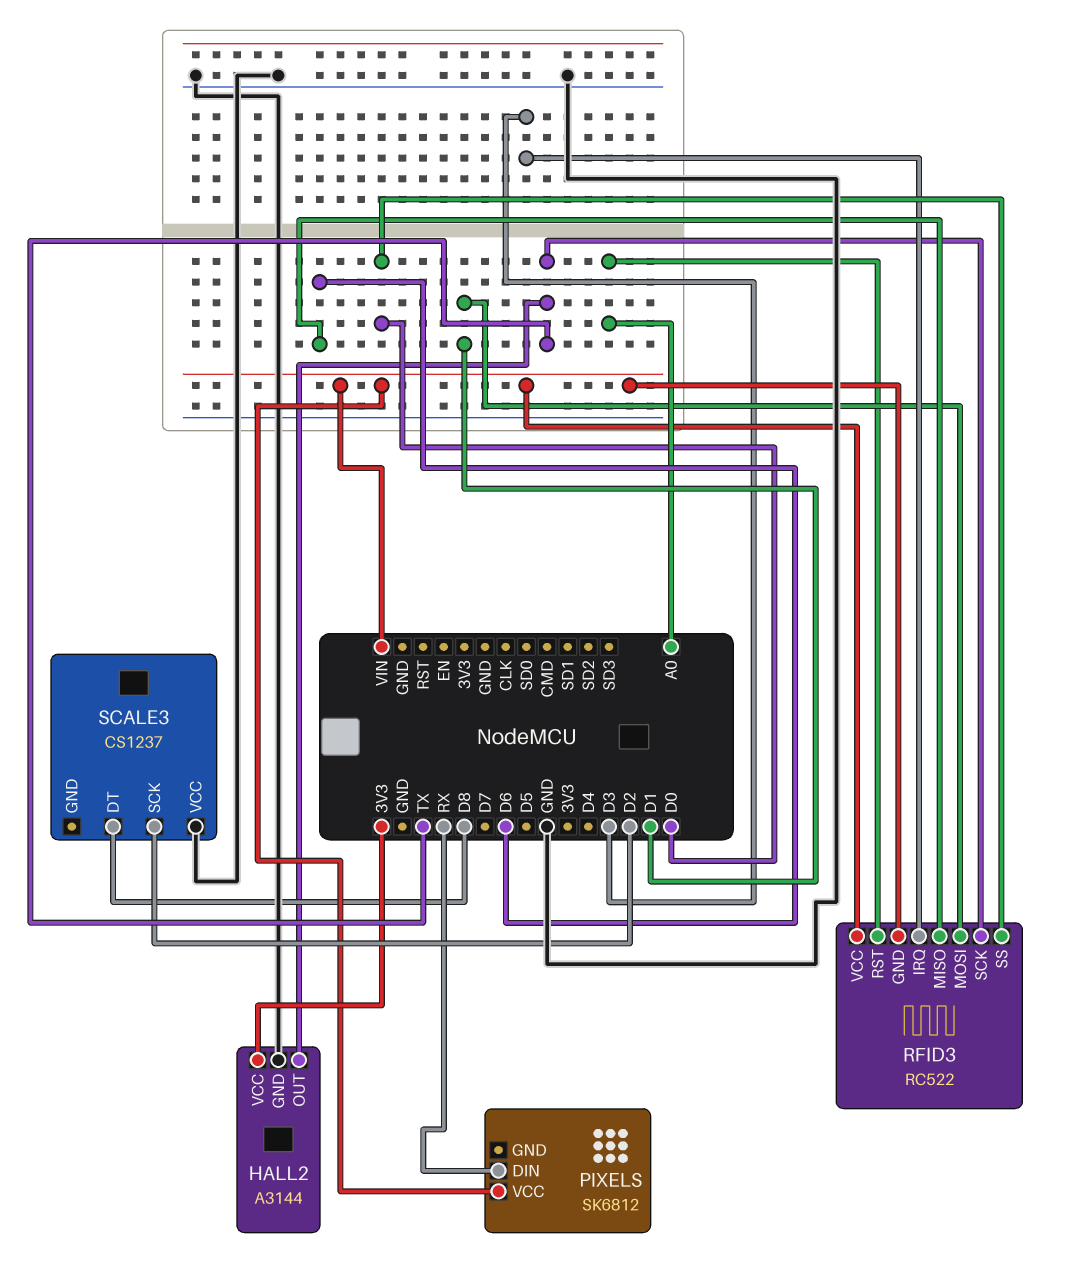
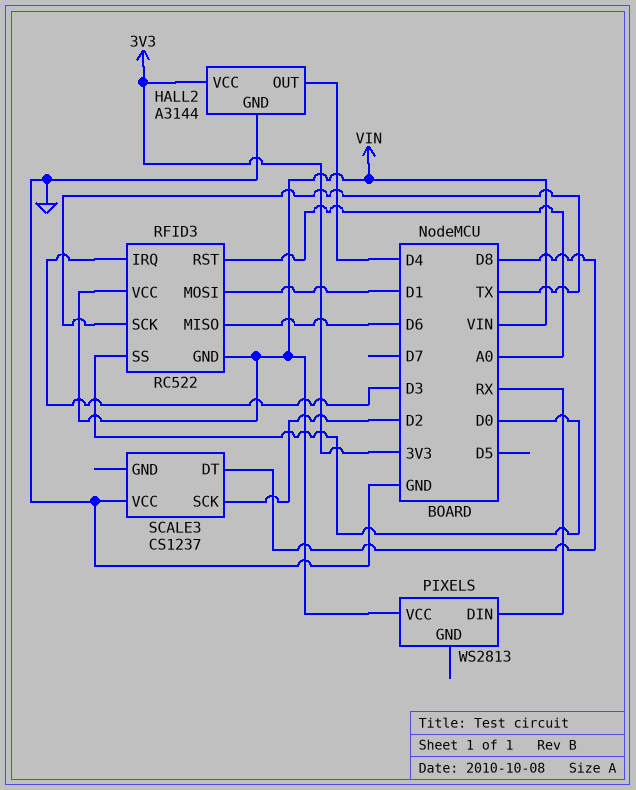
HALL2 pin OUT: TX -> D4
PIXELS: SK6812 -> WS2813

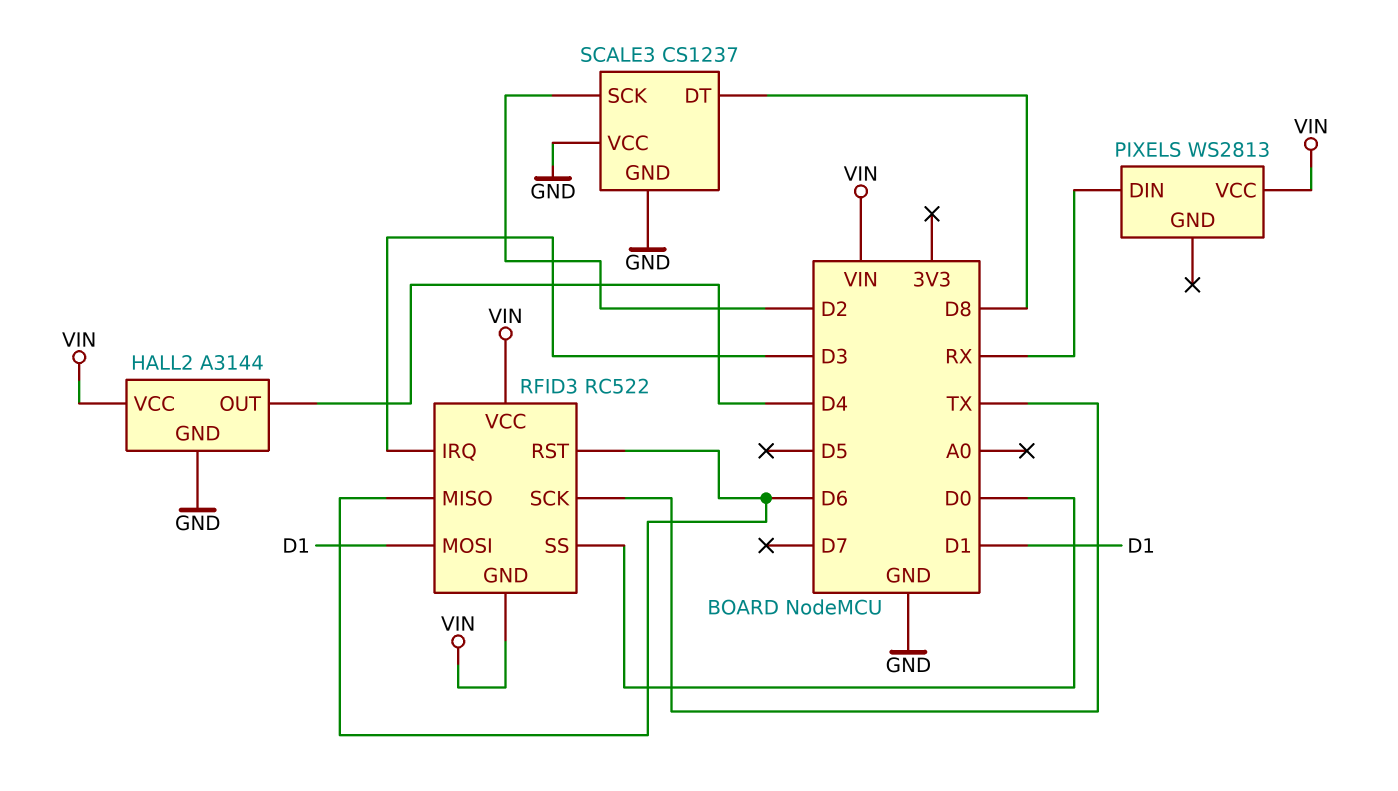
HALL2 pin VCC: 3V3 -> VIN
RFID3 pin RST: A0 -> D6
SCALE3 pin GND: none -> GND

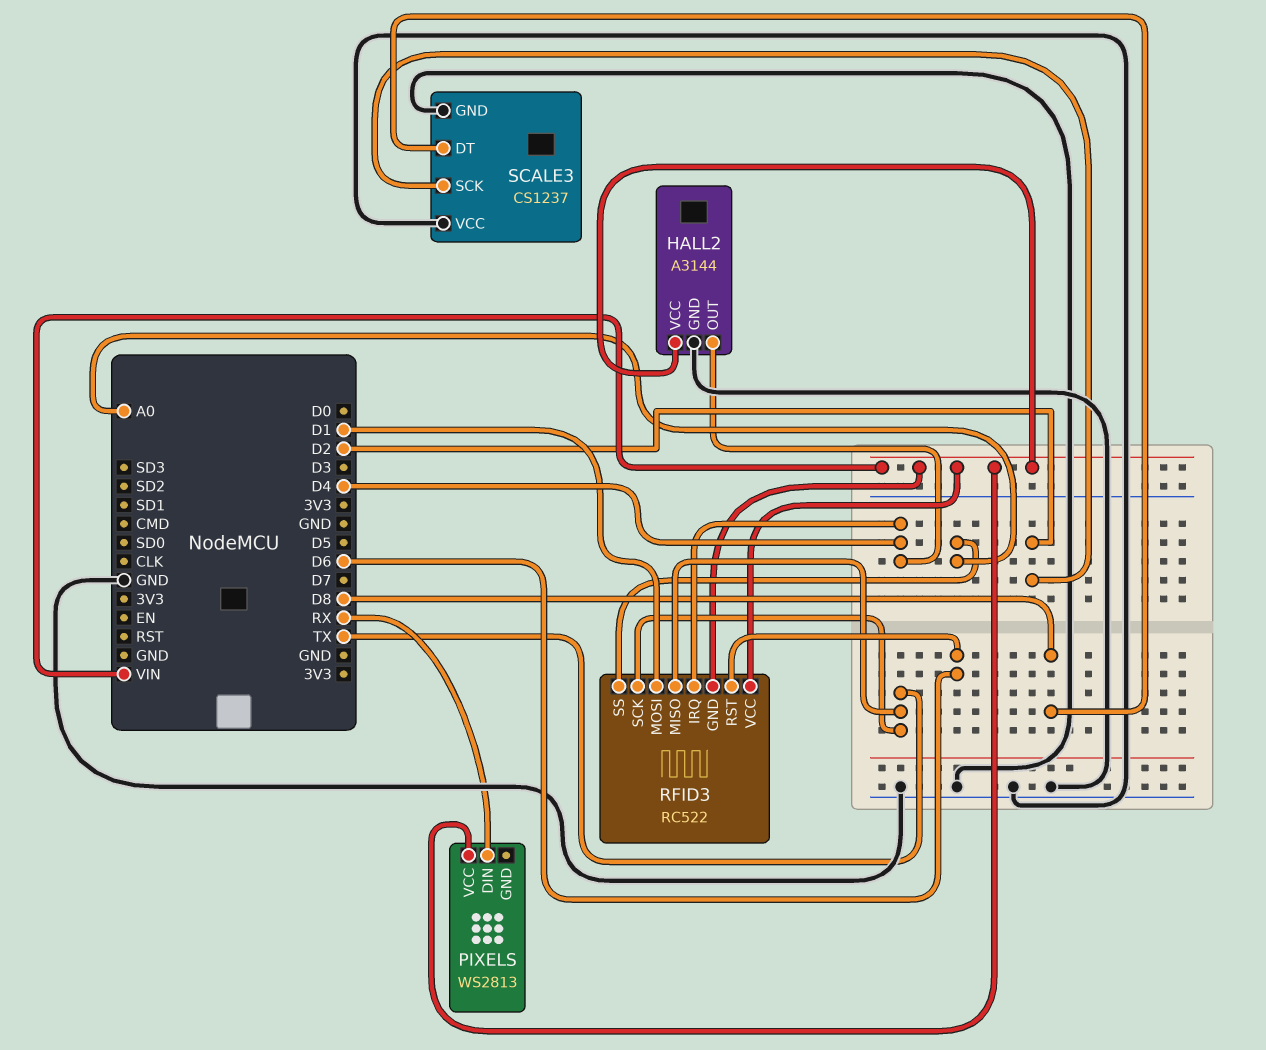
RFID3 pin IRQ: D3 -> D4
RFID3 pin MISO: D6 -> TX
RFID3 pin SS: D0 -> A0

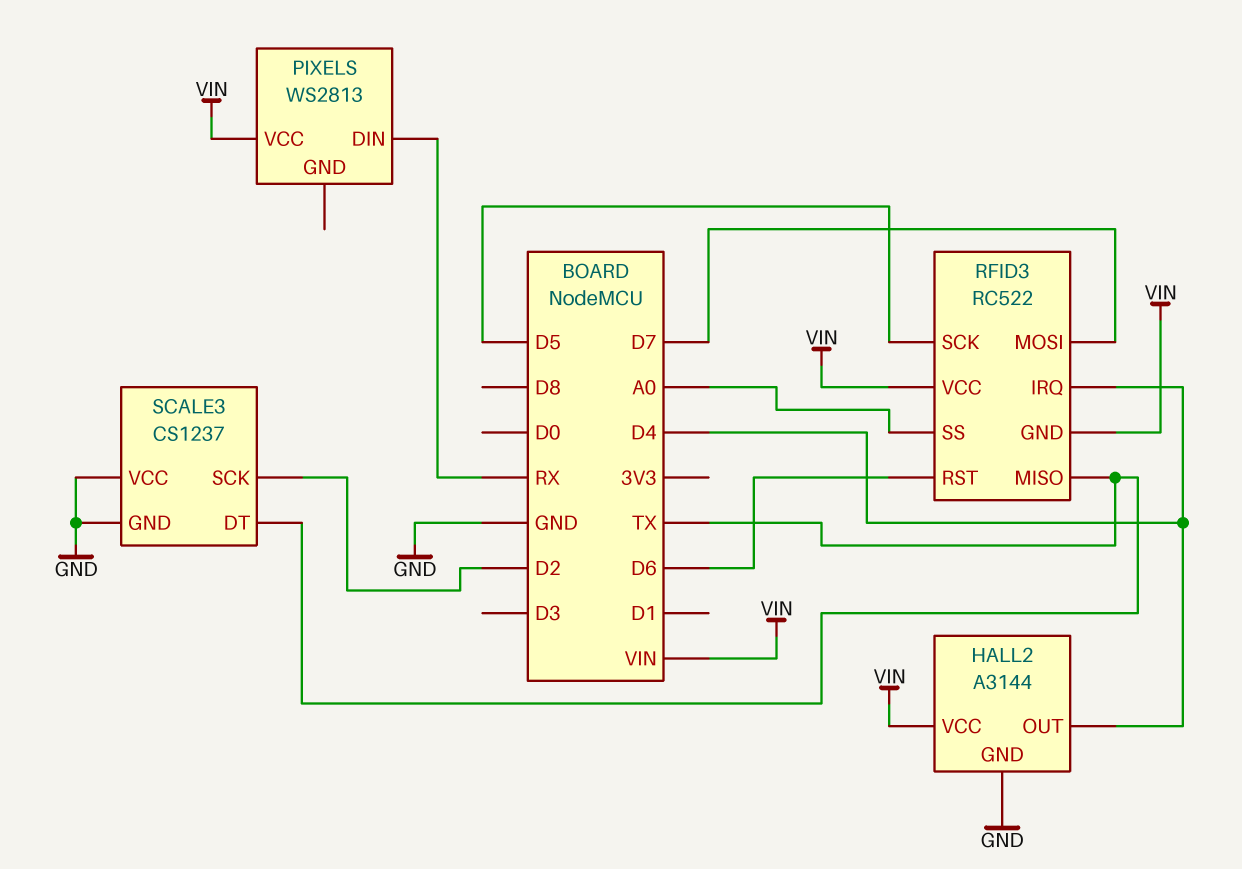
RFID3 pin MOSI: D1 -> D7
RFID3 pin SCK: TX -> D5
SCALE3 pin DT: D8 -> TX

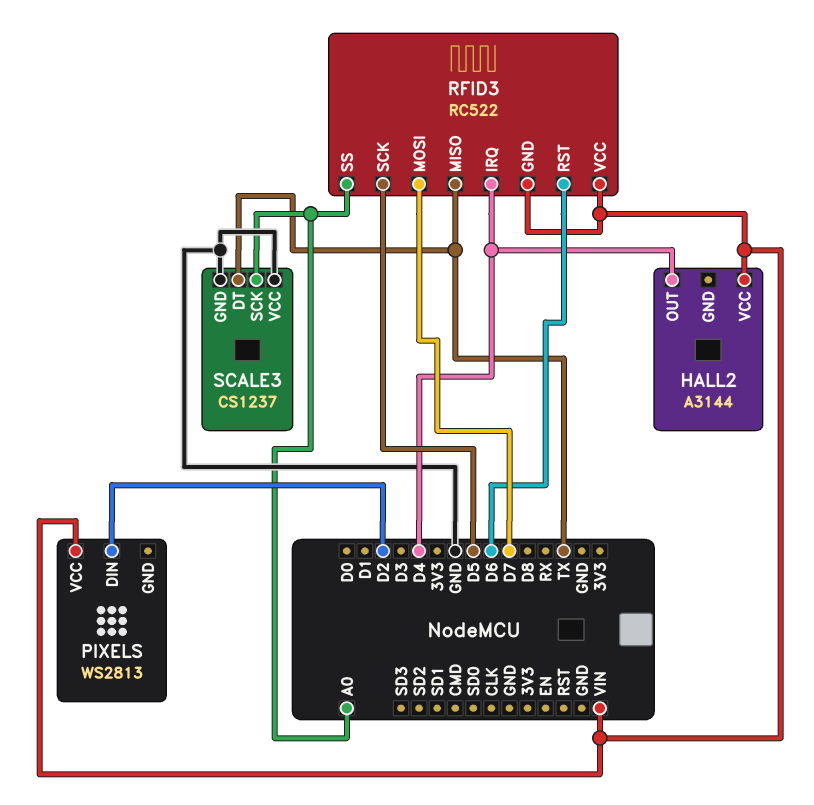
HALL2 pin GND: GND -> none
PIXELS pin DIN: RX -> D2
SCALE3 pin SCK: D2 -> A0

